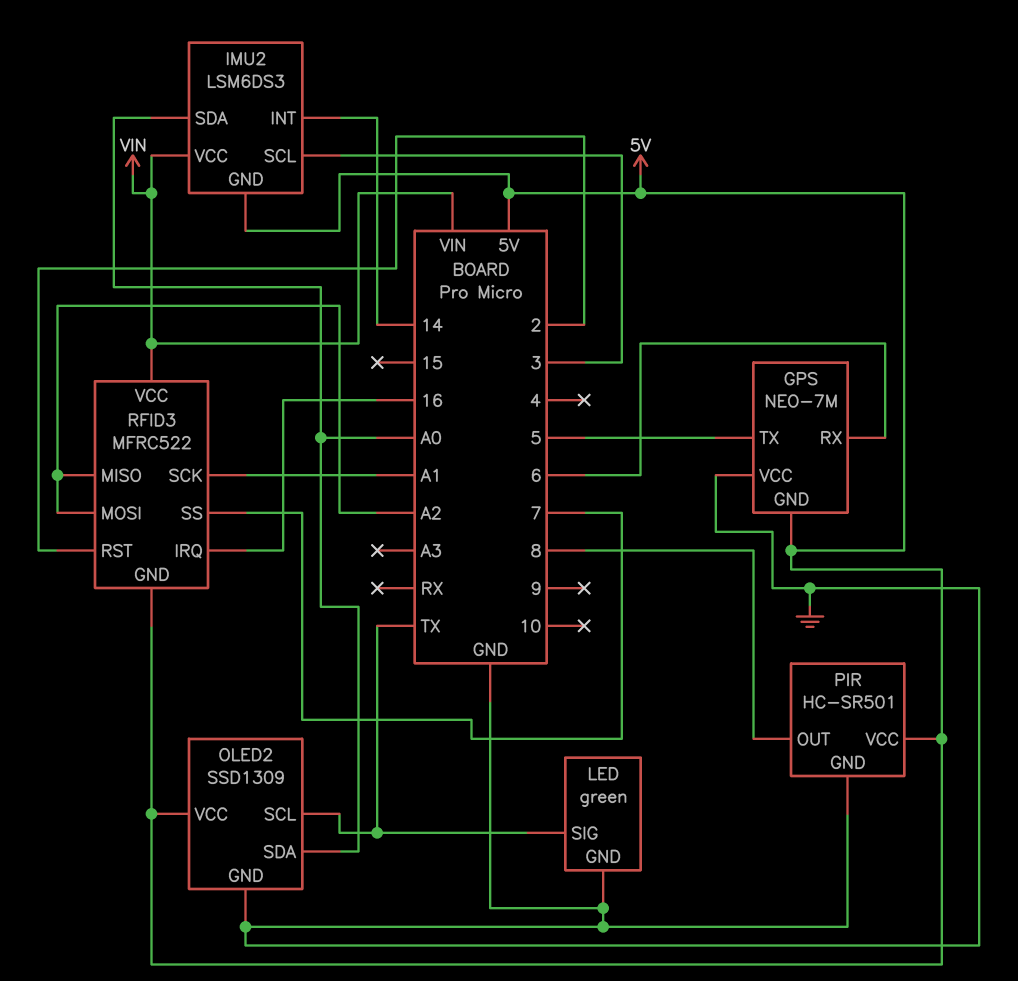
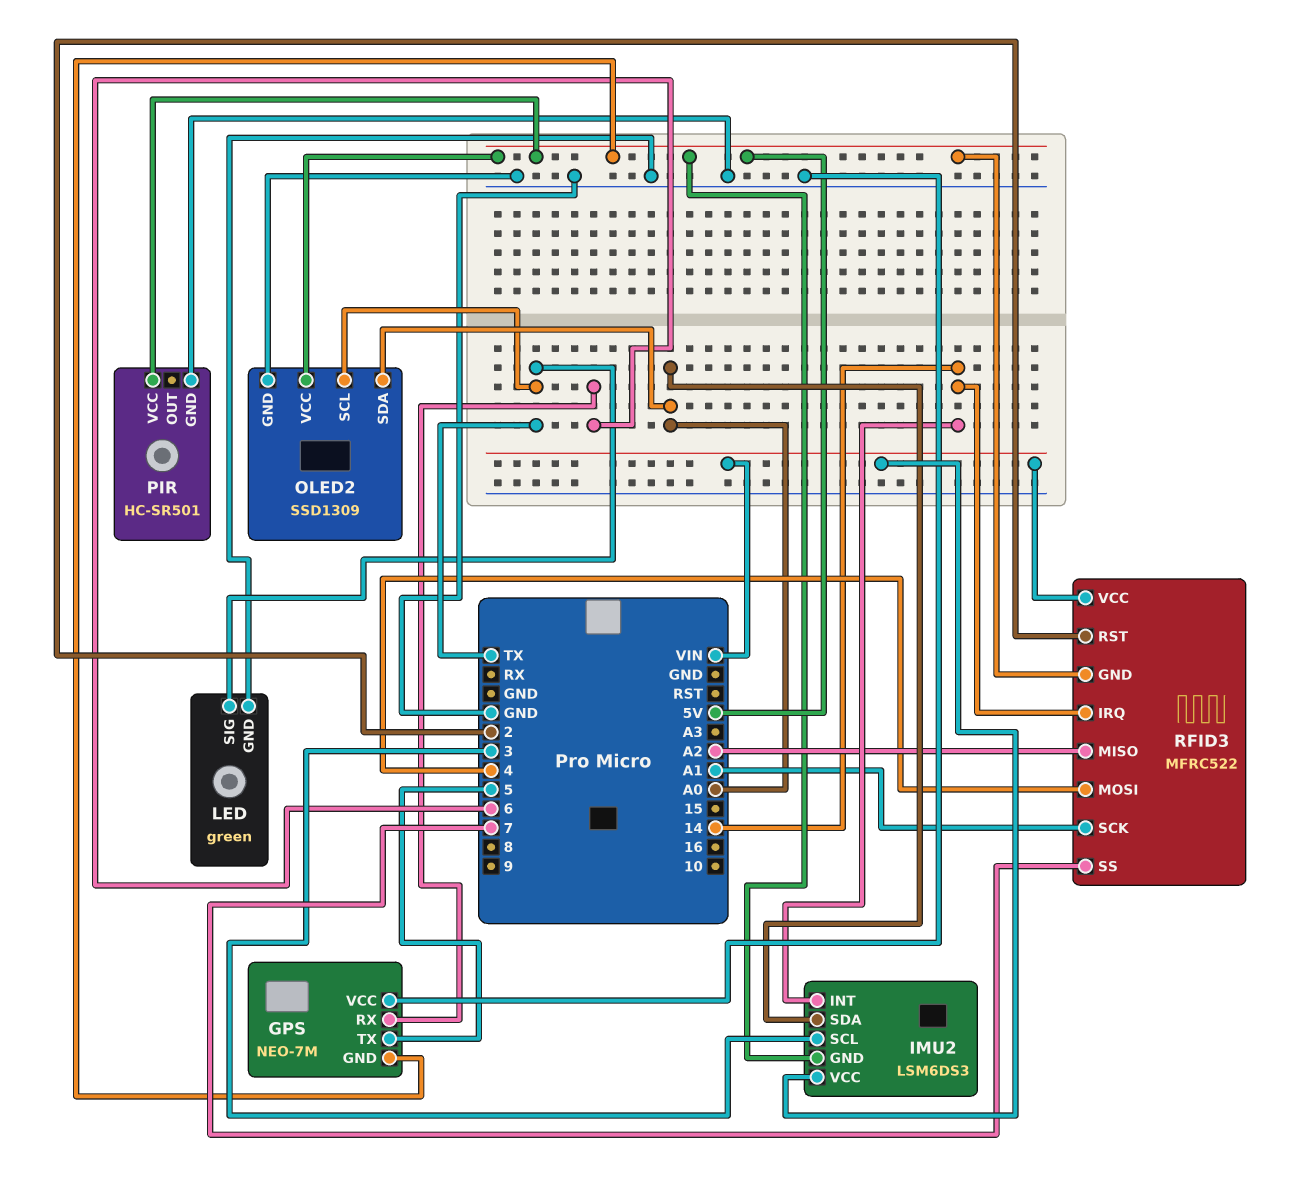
PIR pin OUT: 8 -> none
RFID3 pin IRQ: 16 -> 14
RFID3 pin MOSI: A2 -> 4

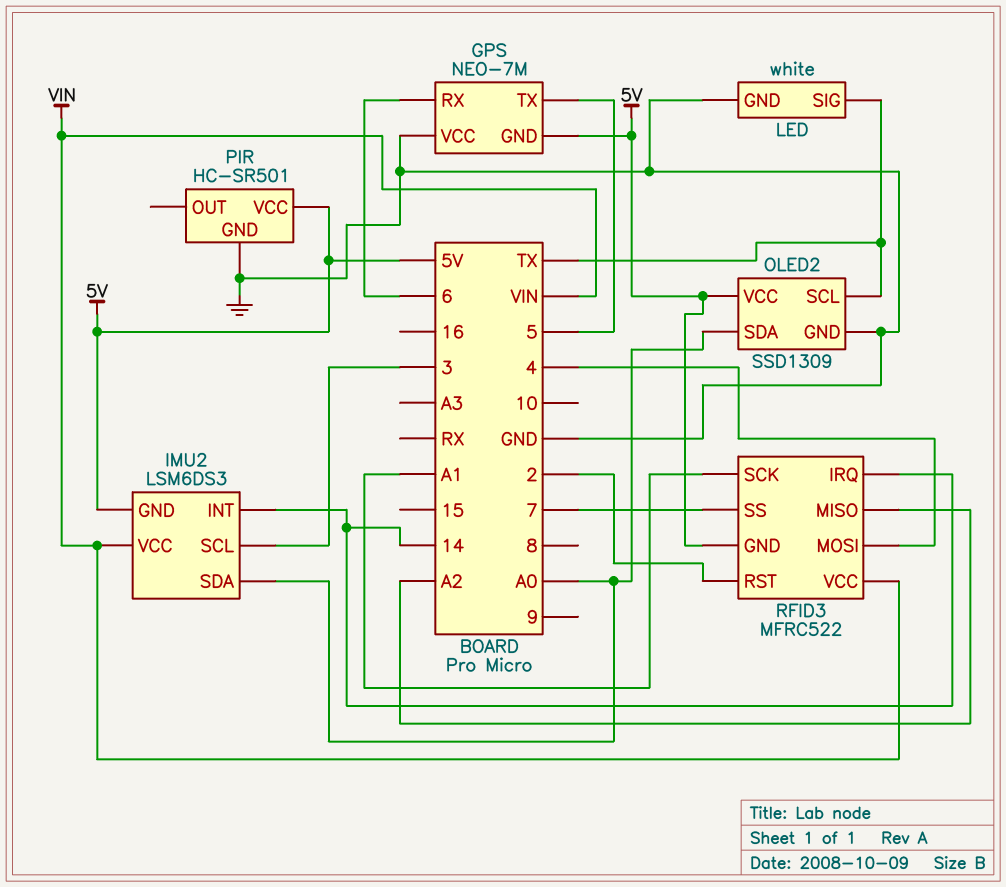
LED: green -> white

